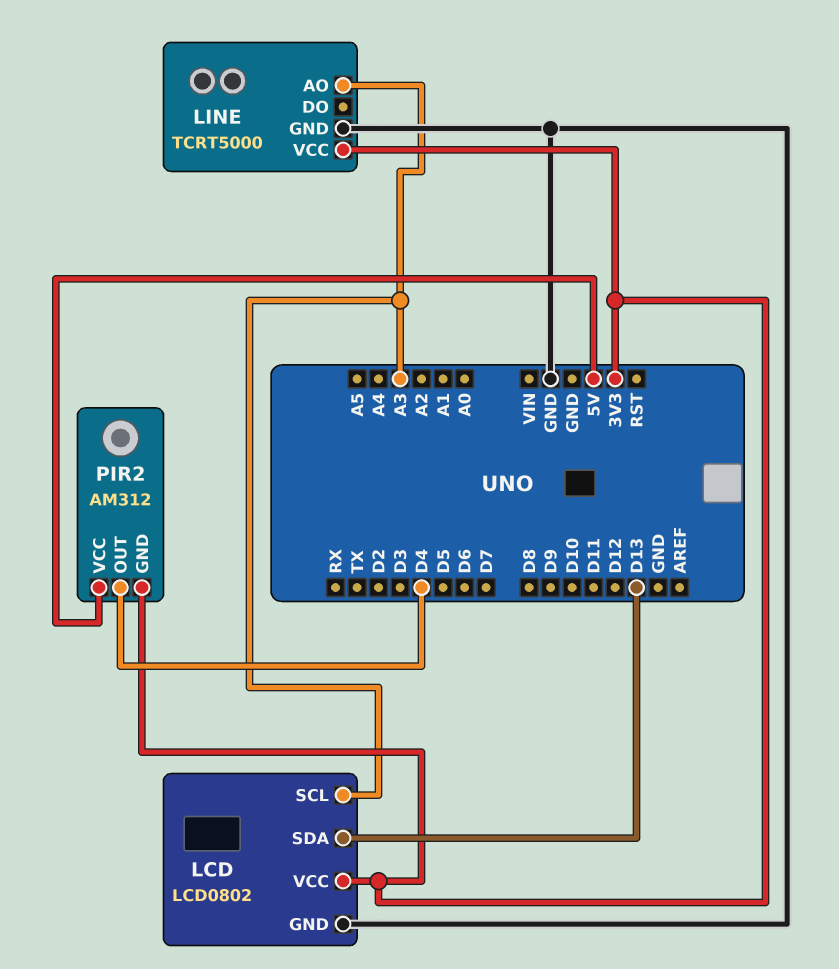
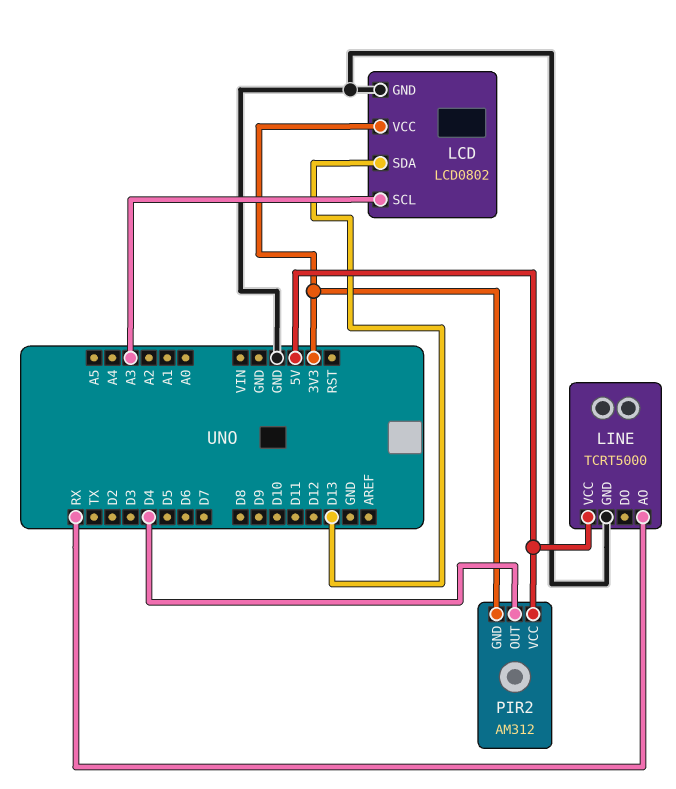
LINE pin AO: A3 -> RX
LINE pin VCC: 3V3 -> 5V

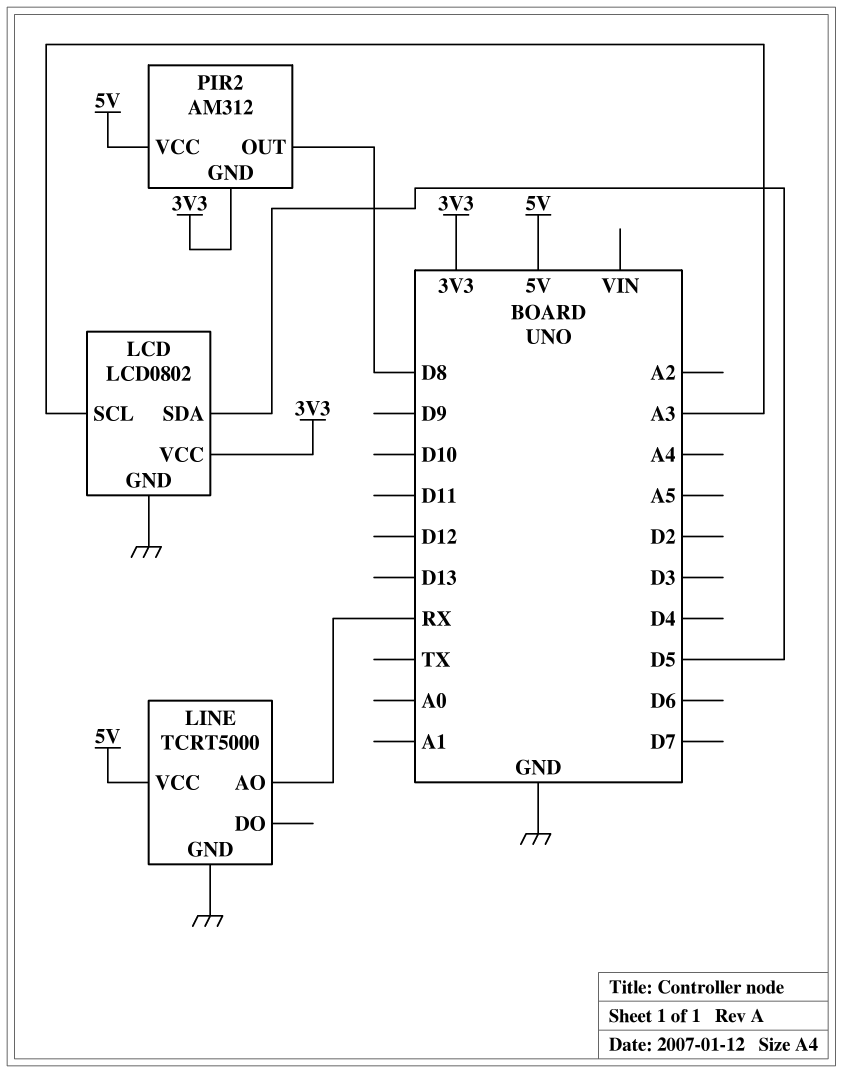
LCD pin SDA: D13 -> D5
PIR2 pin OUT: D4 -> D8

